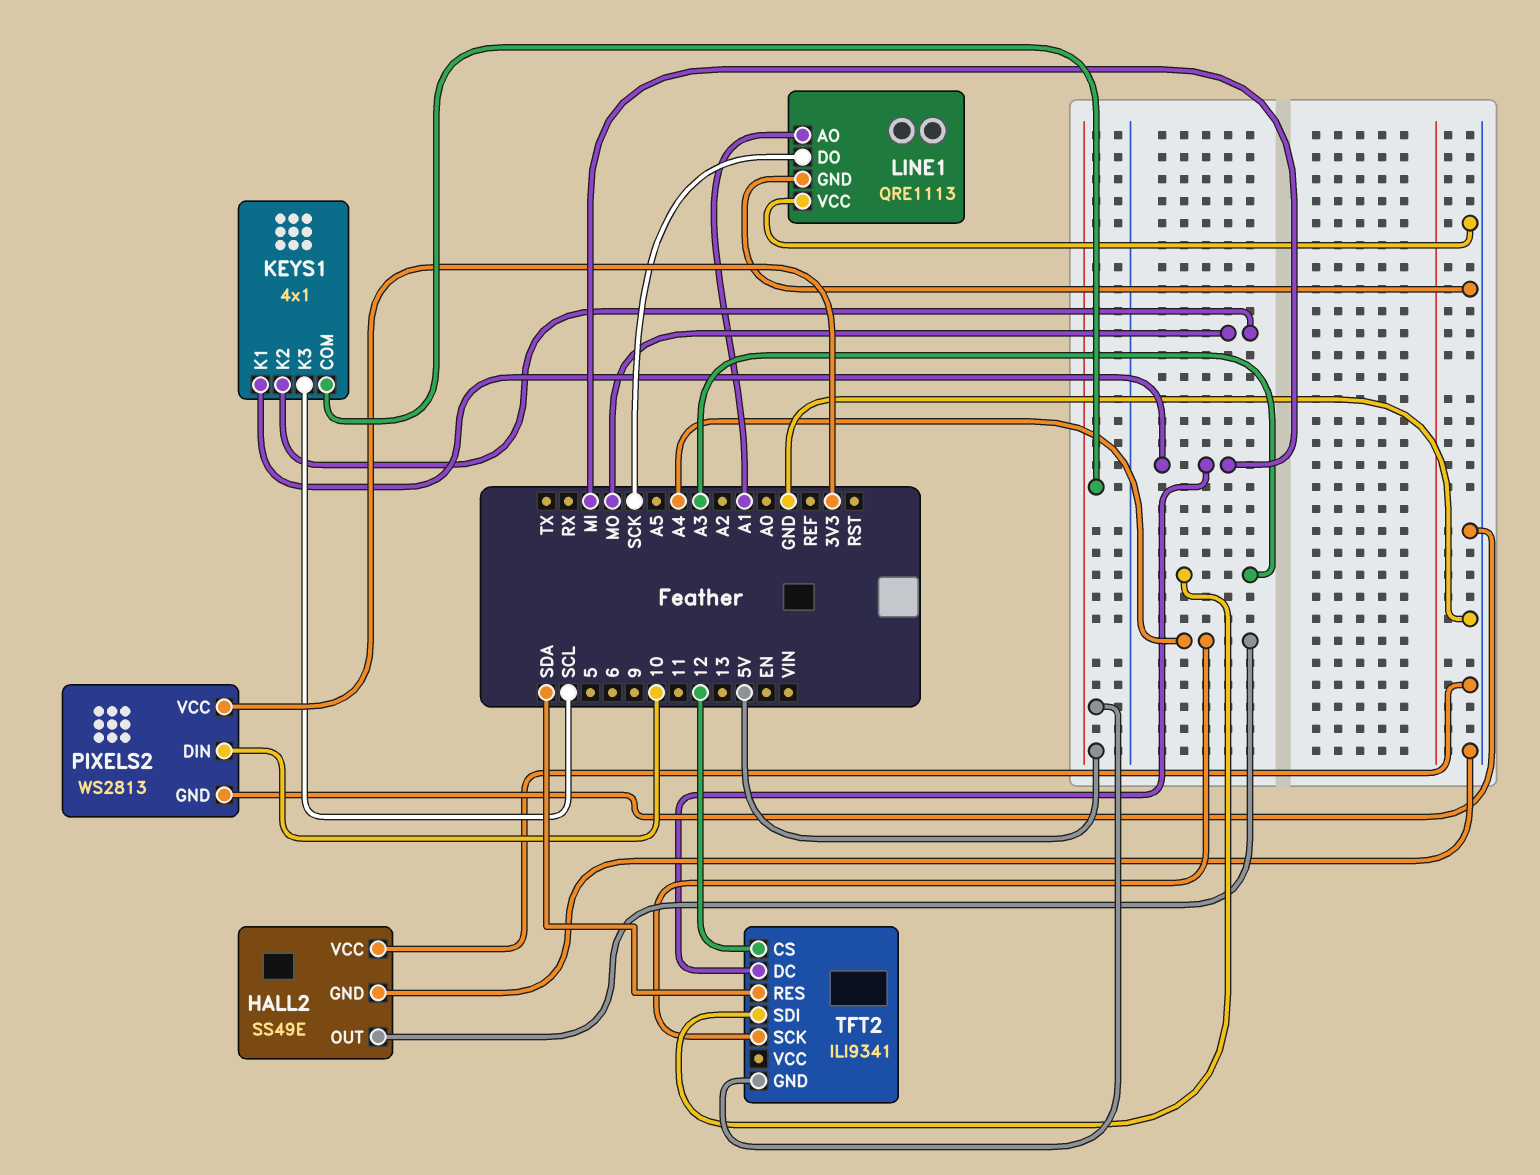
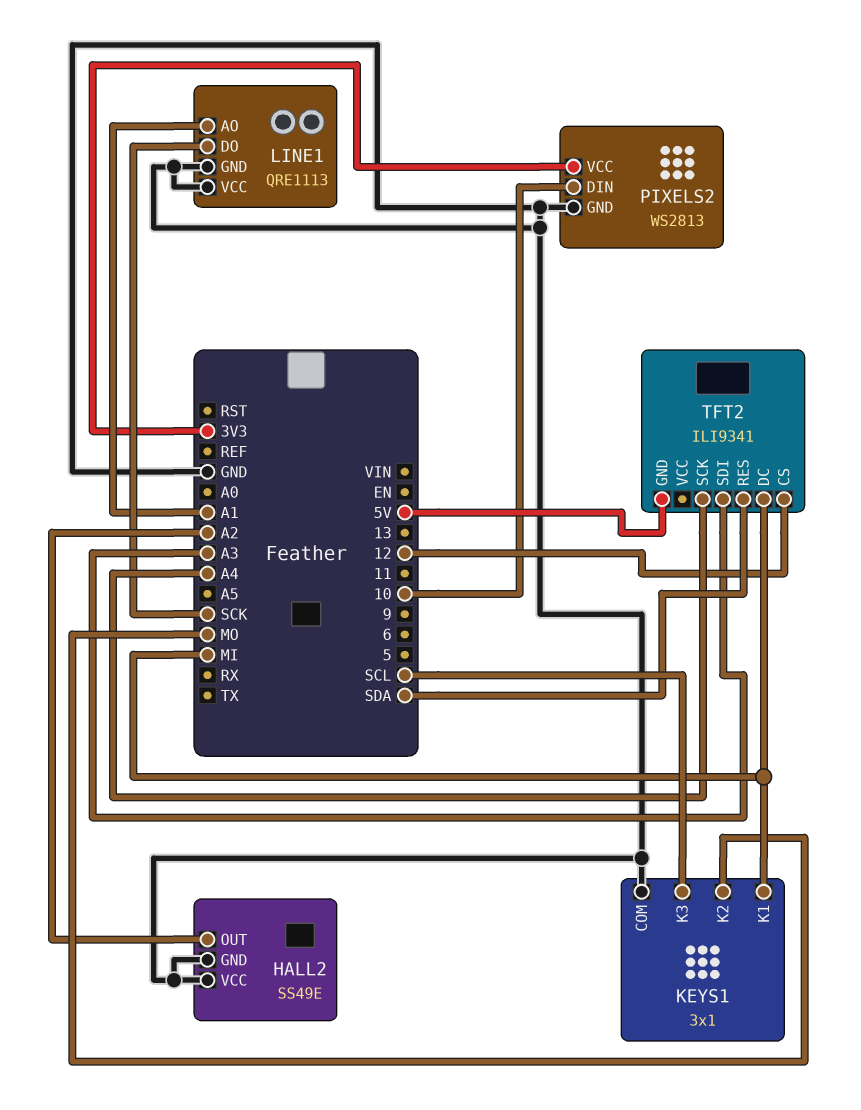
HALL2 pin OUT: A4 -> A2
KEYS1: 4x1 -> 3x1
KEYS1 pin COM: 5V -> GND

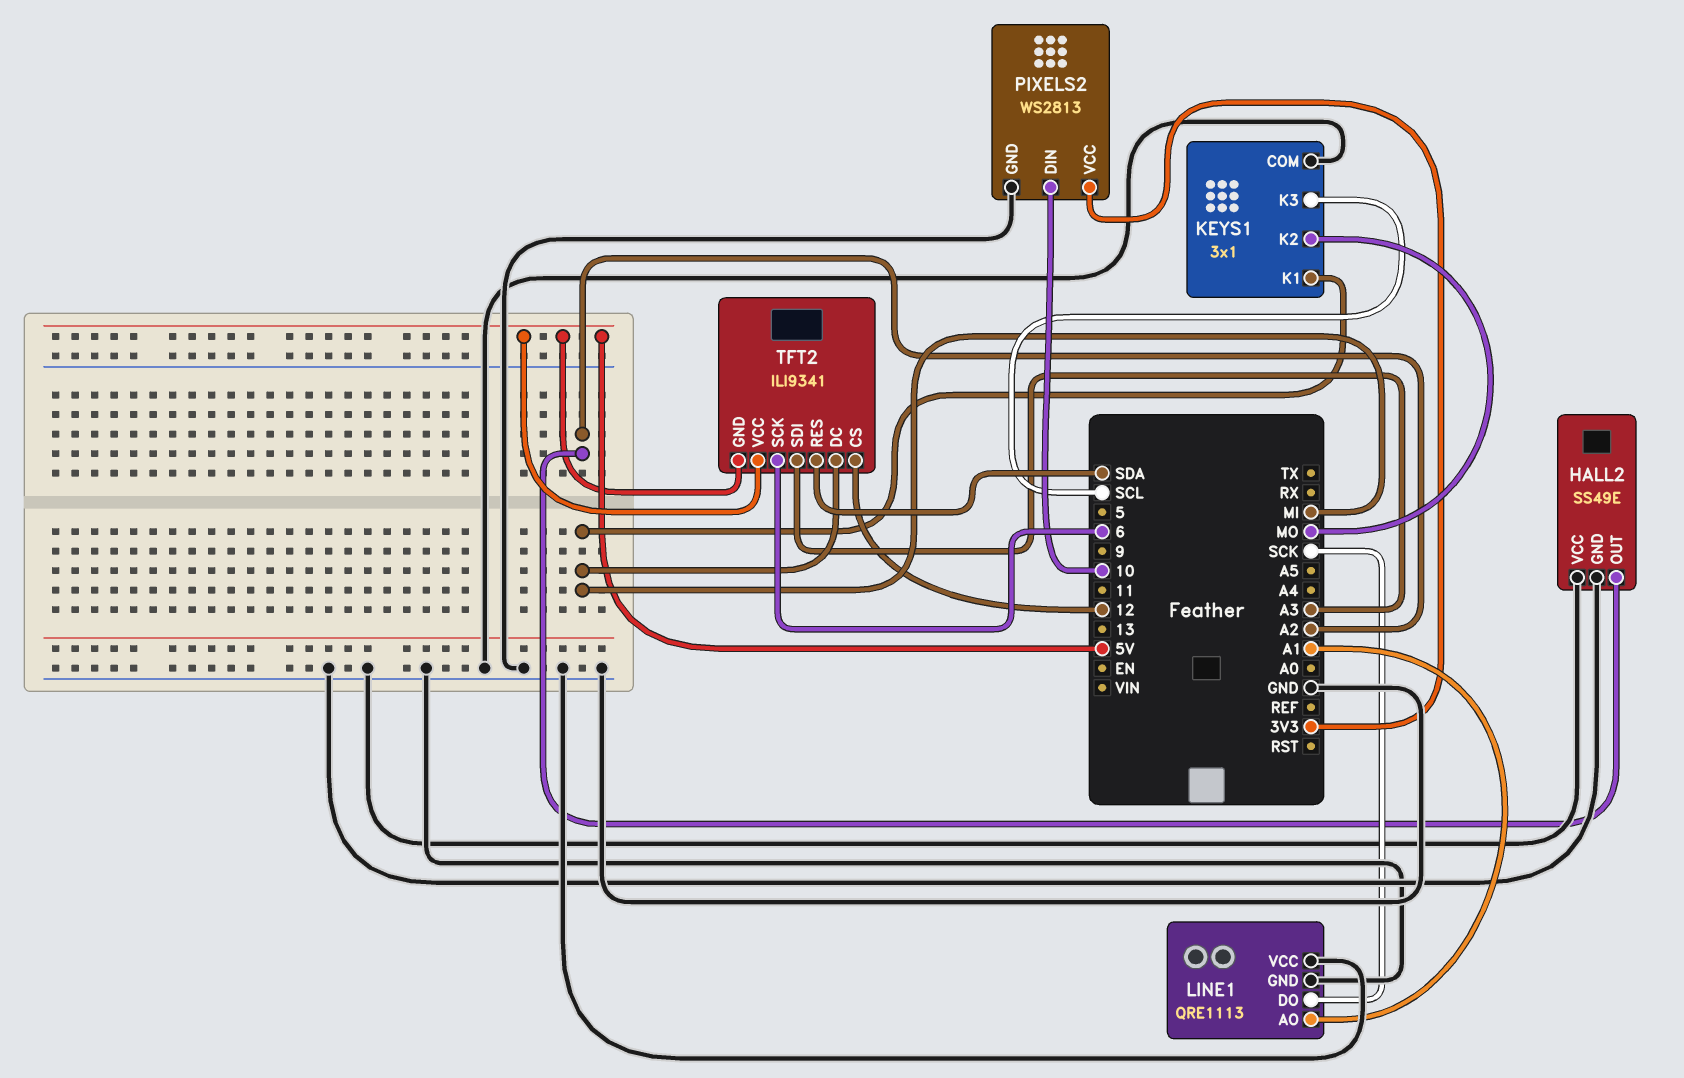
TFT2 pin SCK: A4 -> 6
TFT2 pin VCC: none -> 5V

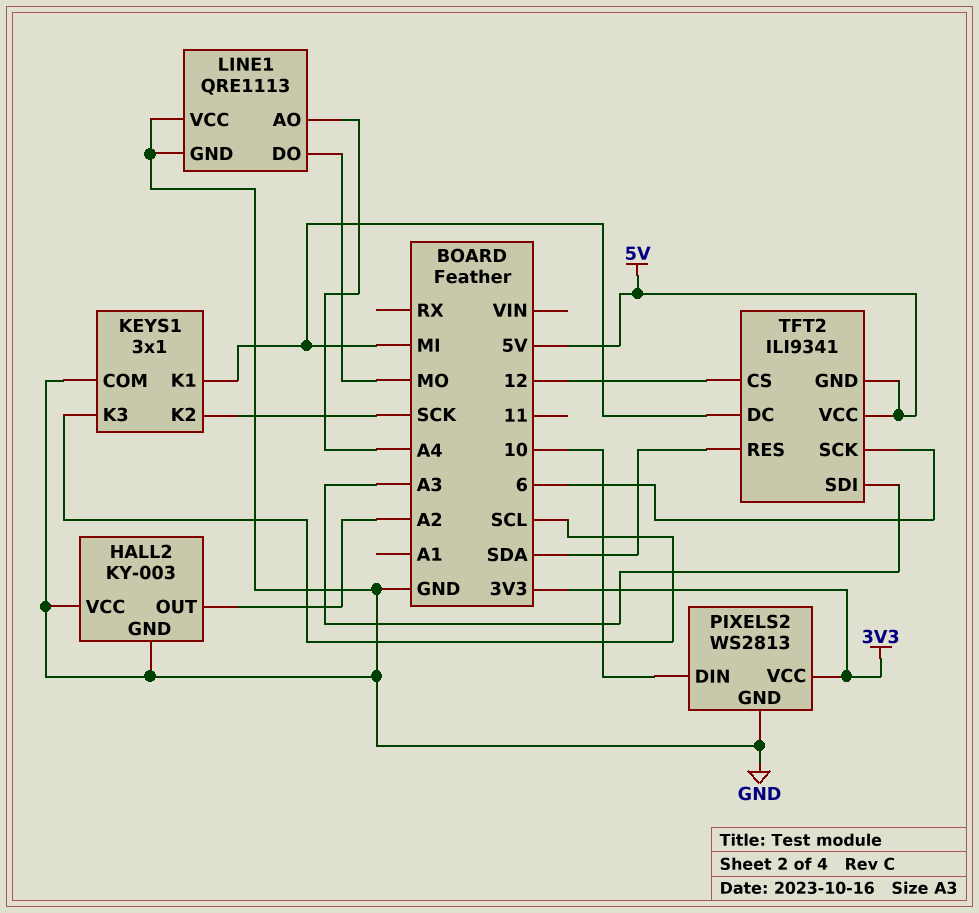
HALL2: SS49E -> KY-003
KEYS1 pin K2: MO -> SCK
LINE1 pin AO: A1 -> A4
LINE1 pin DO: SCK -> MO

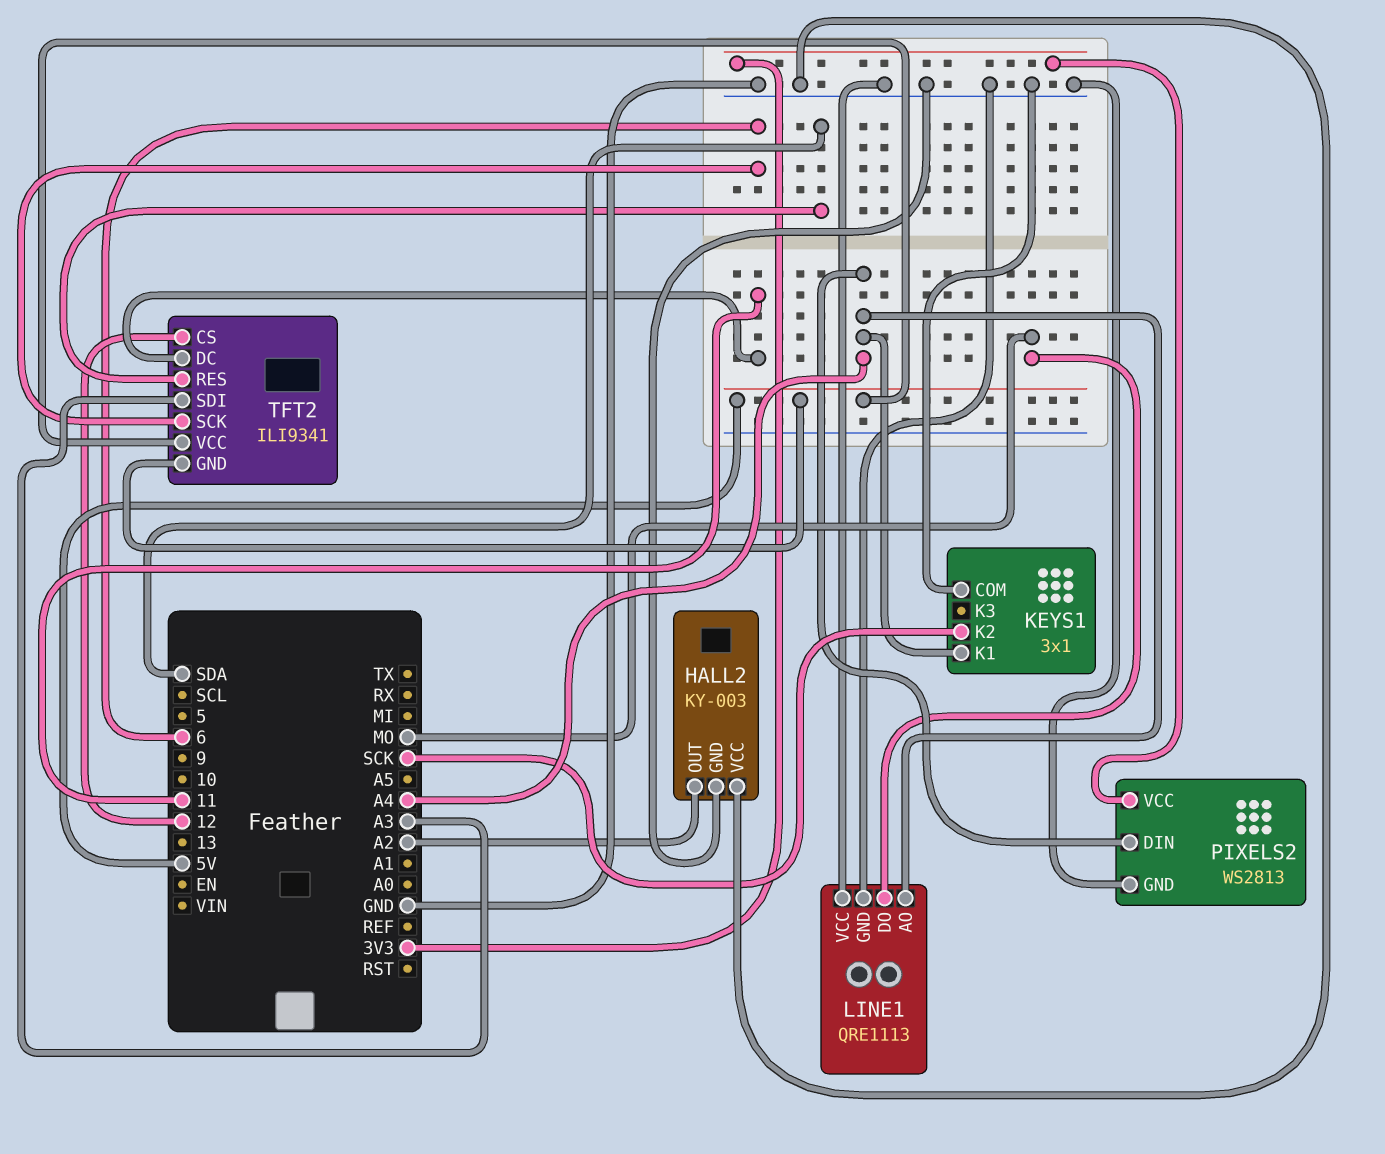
KEYS1 pin K1: MI -> A4
KEYS1 pin K3: SCL -> none
PIXELS2 pin DIN: 10 -> A4
TFT2 pin DC: MI -> 11

